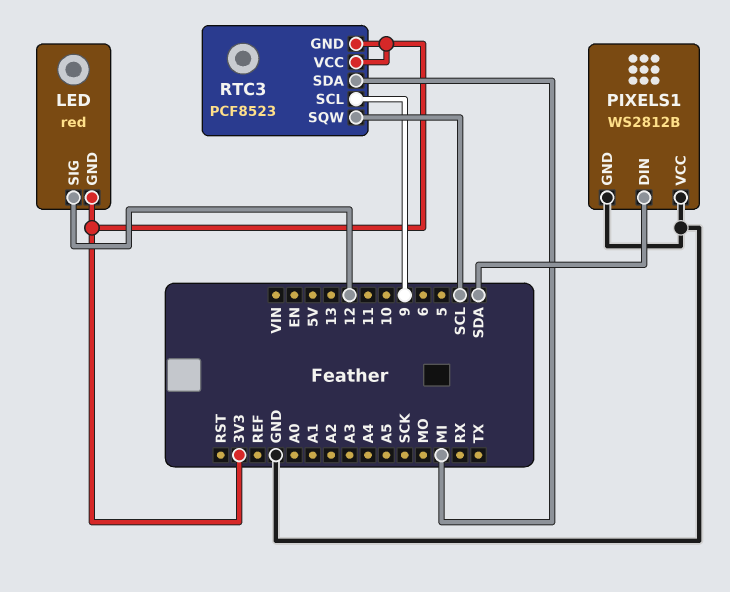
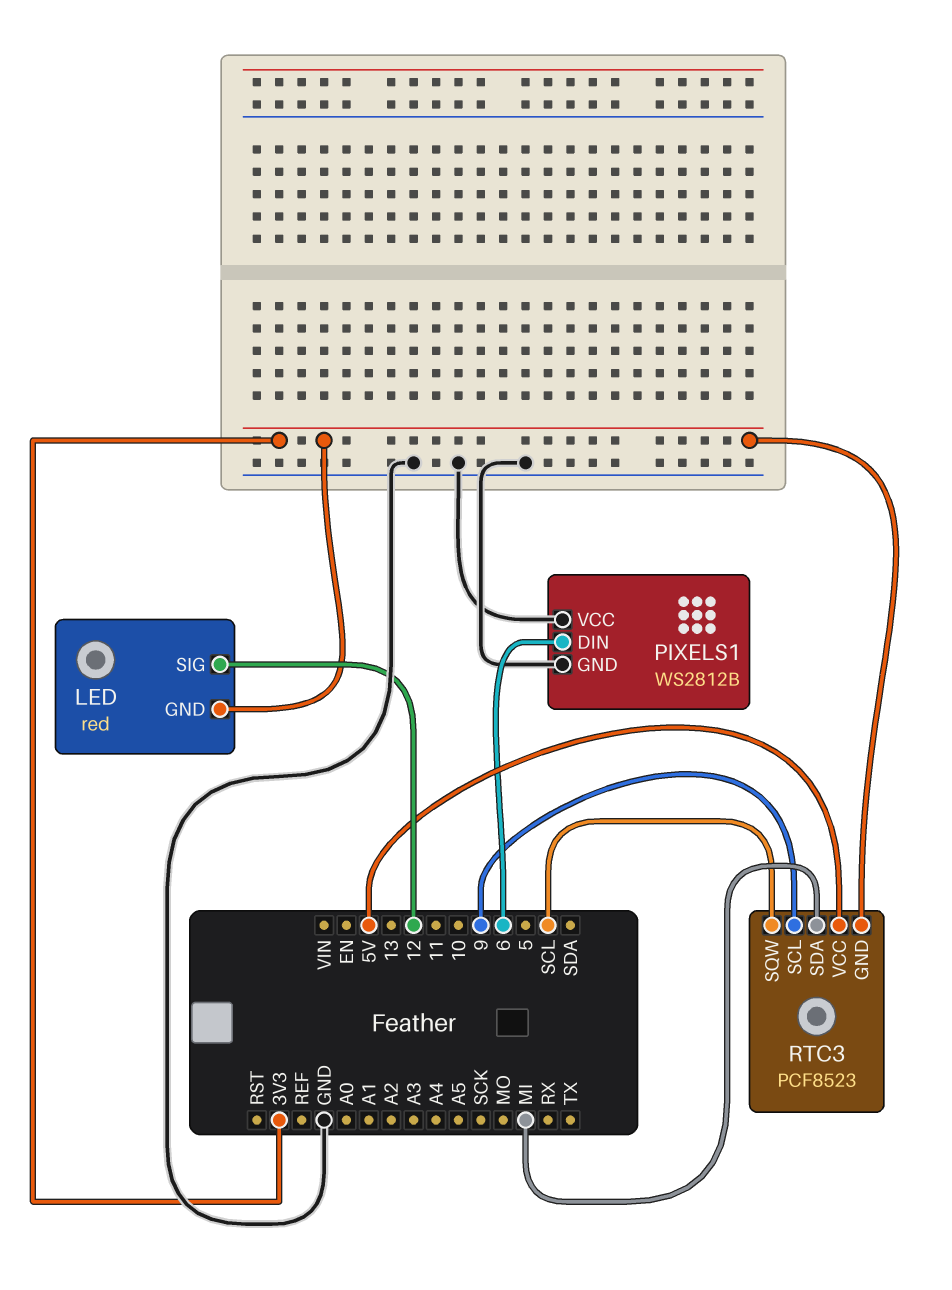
PIXELS1 pin DIN: SDA -> 6
RTC3 pin VCC: 3V3 -> 5V

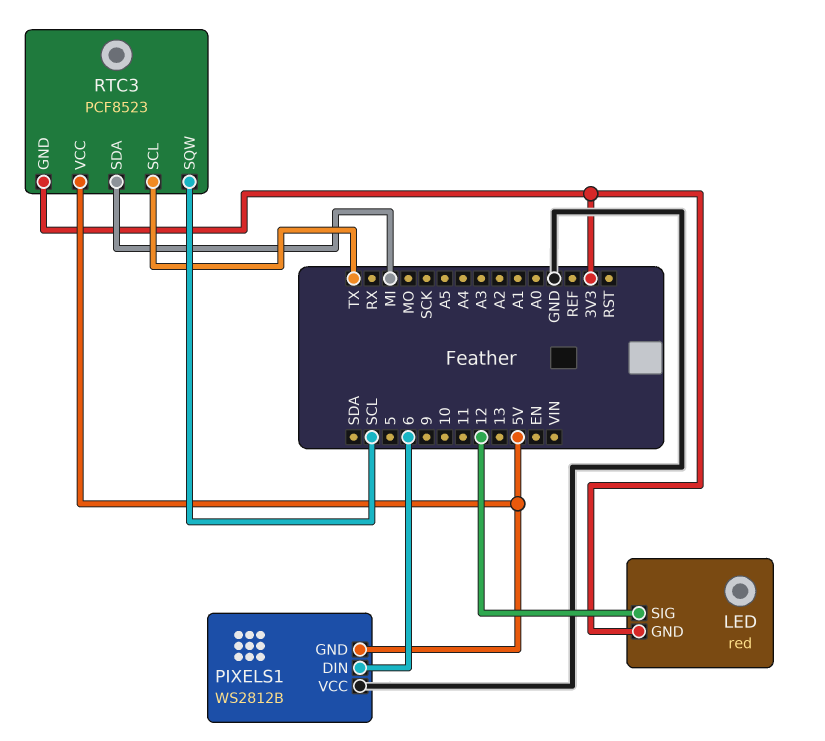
PIXELS1 pin GND: GND -> 5V
RTC3 pin SCL: 9 -> TX

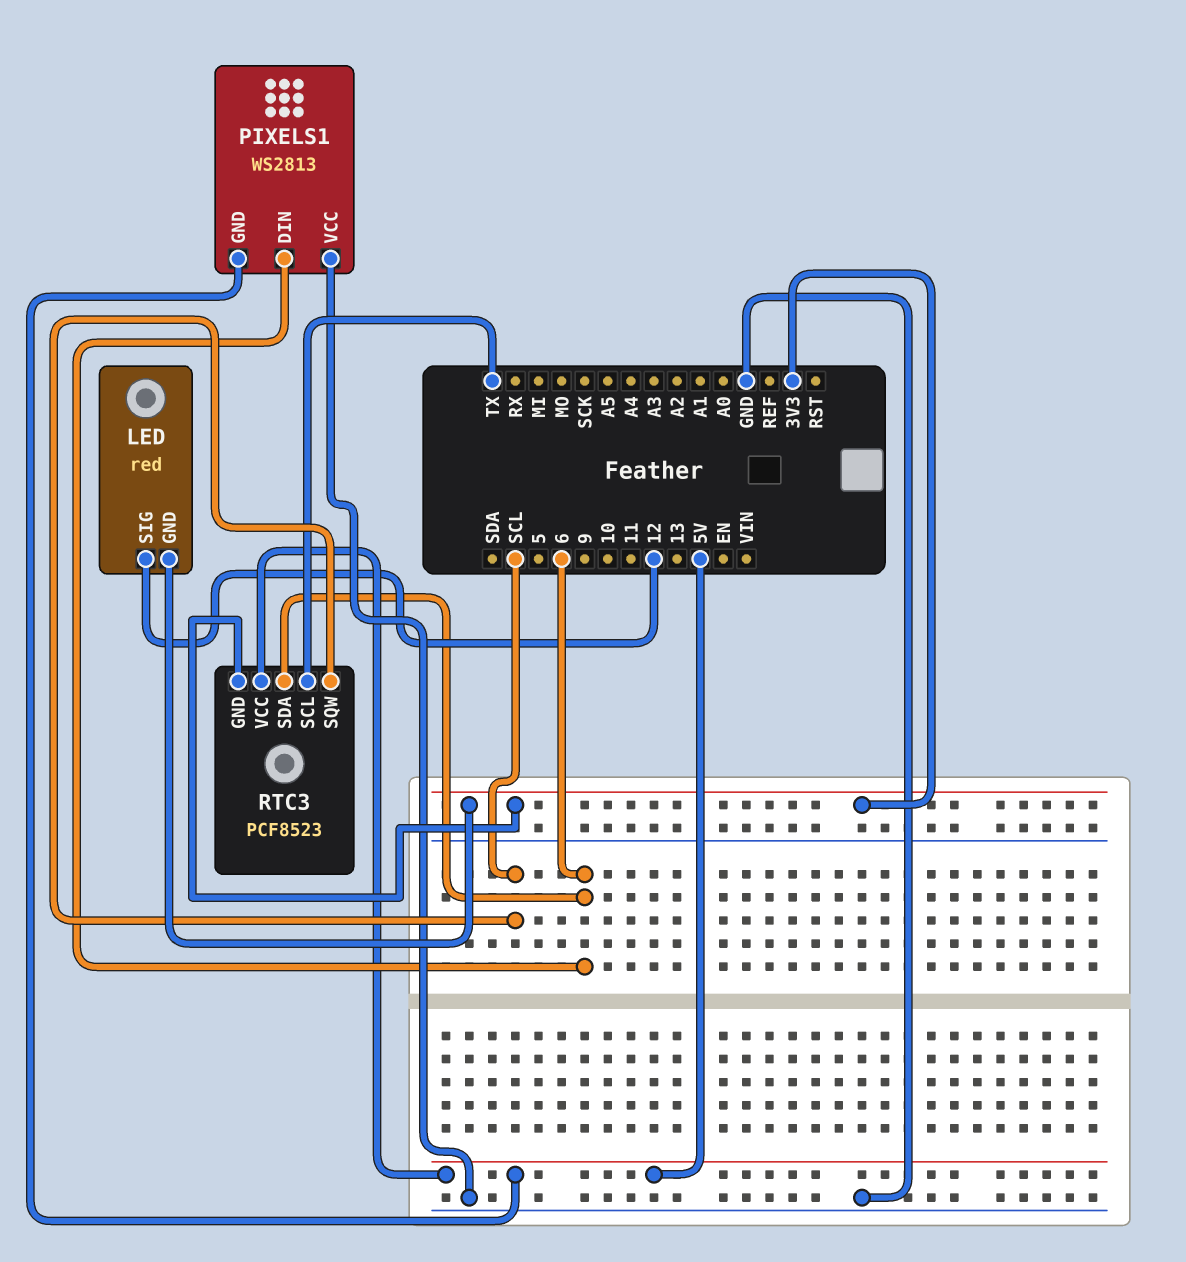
PIXELS1: WS2812B -> WS2813
RTC3 pin SDA: MI -> 6

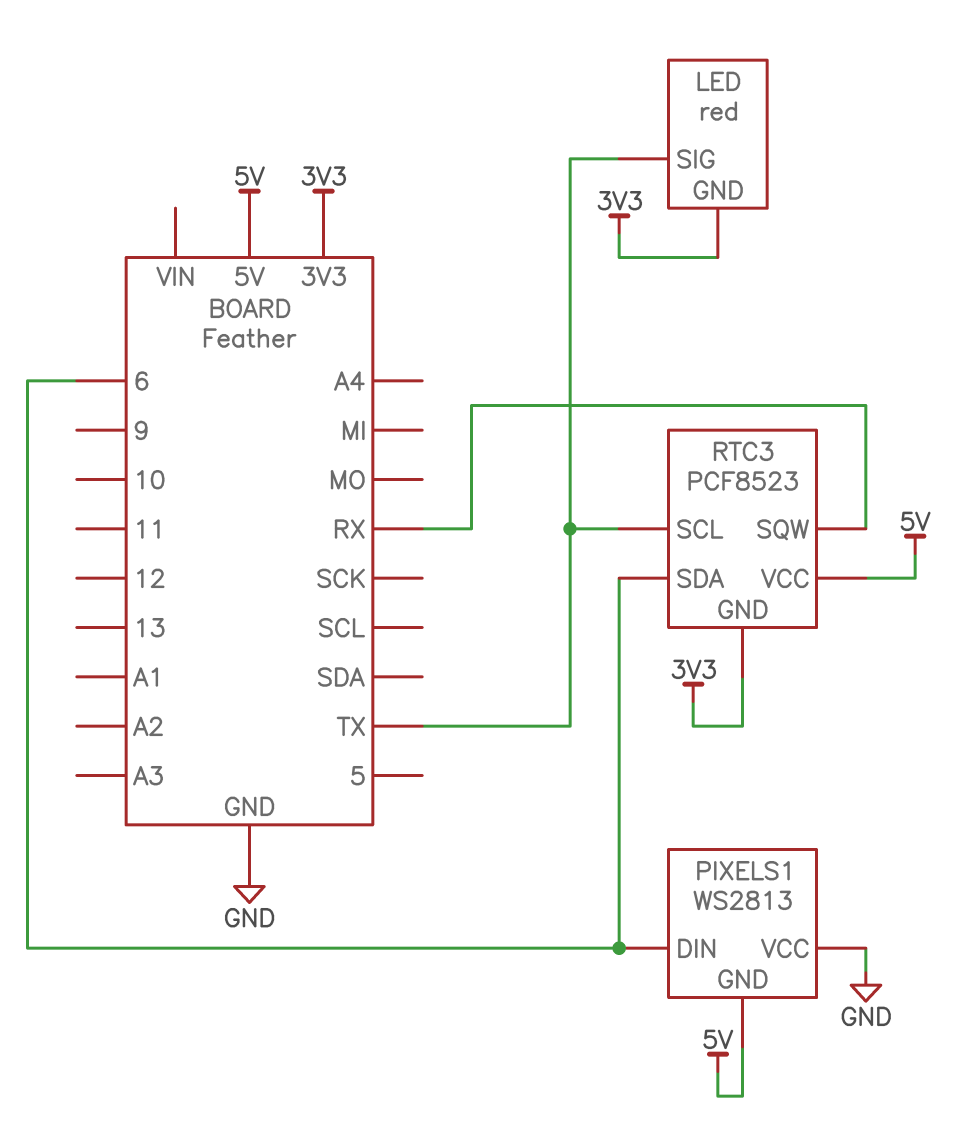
LED pin SIG: 12 -> TX
RTC3 pin SQW: SCL -> RX

